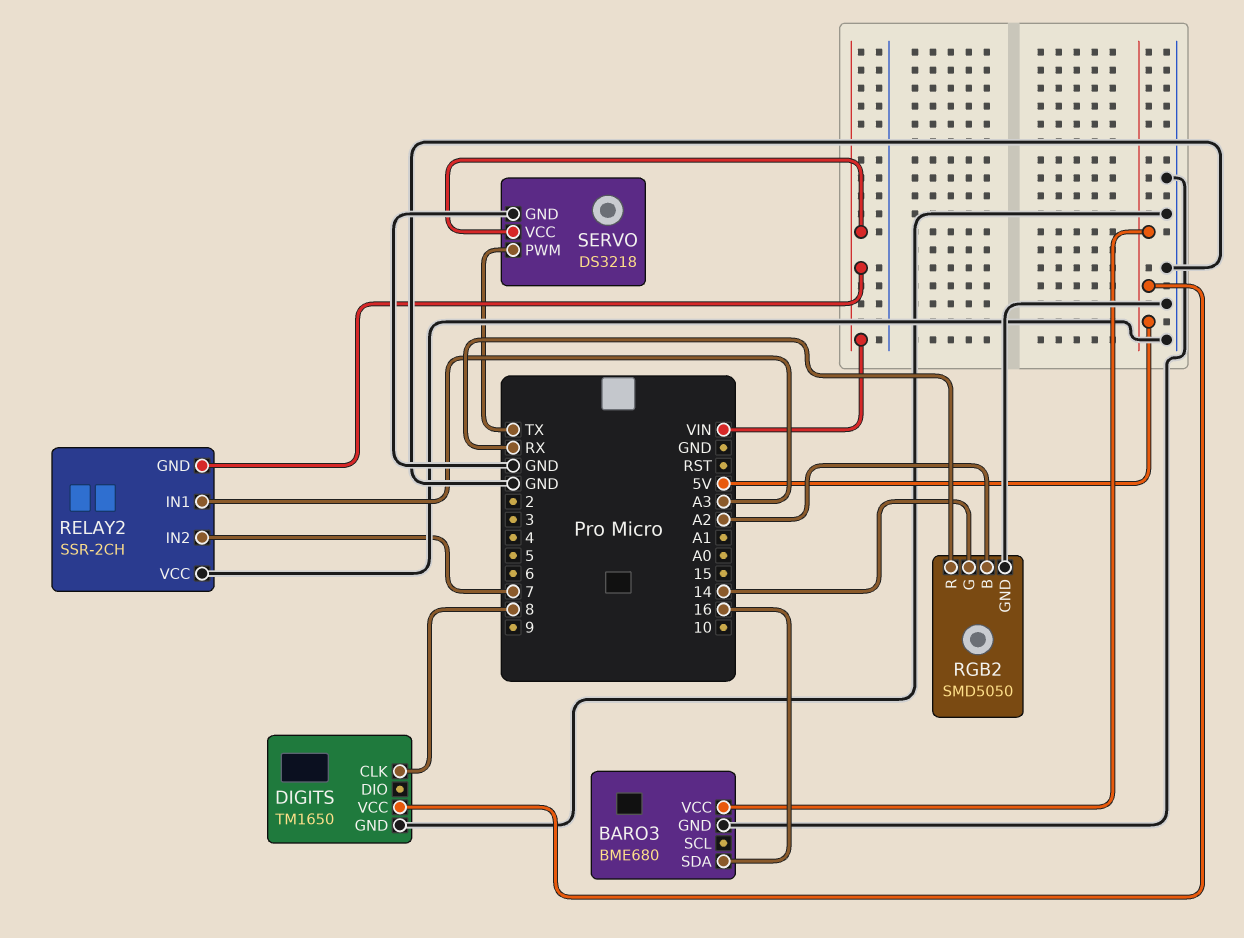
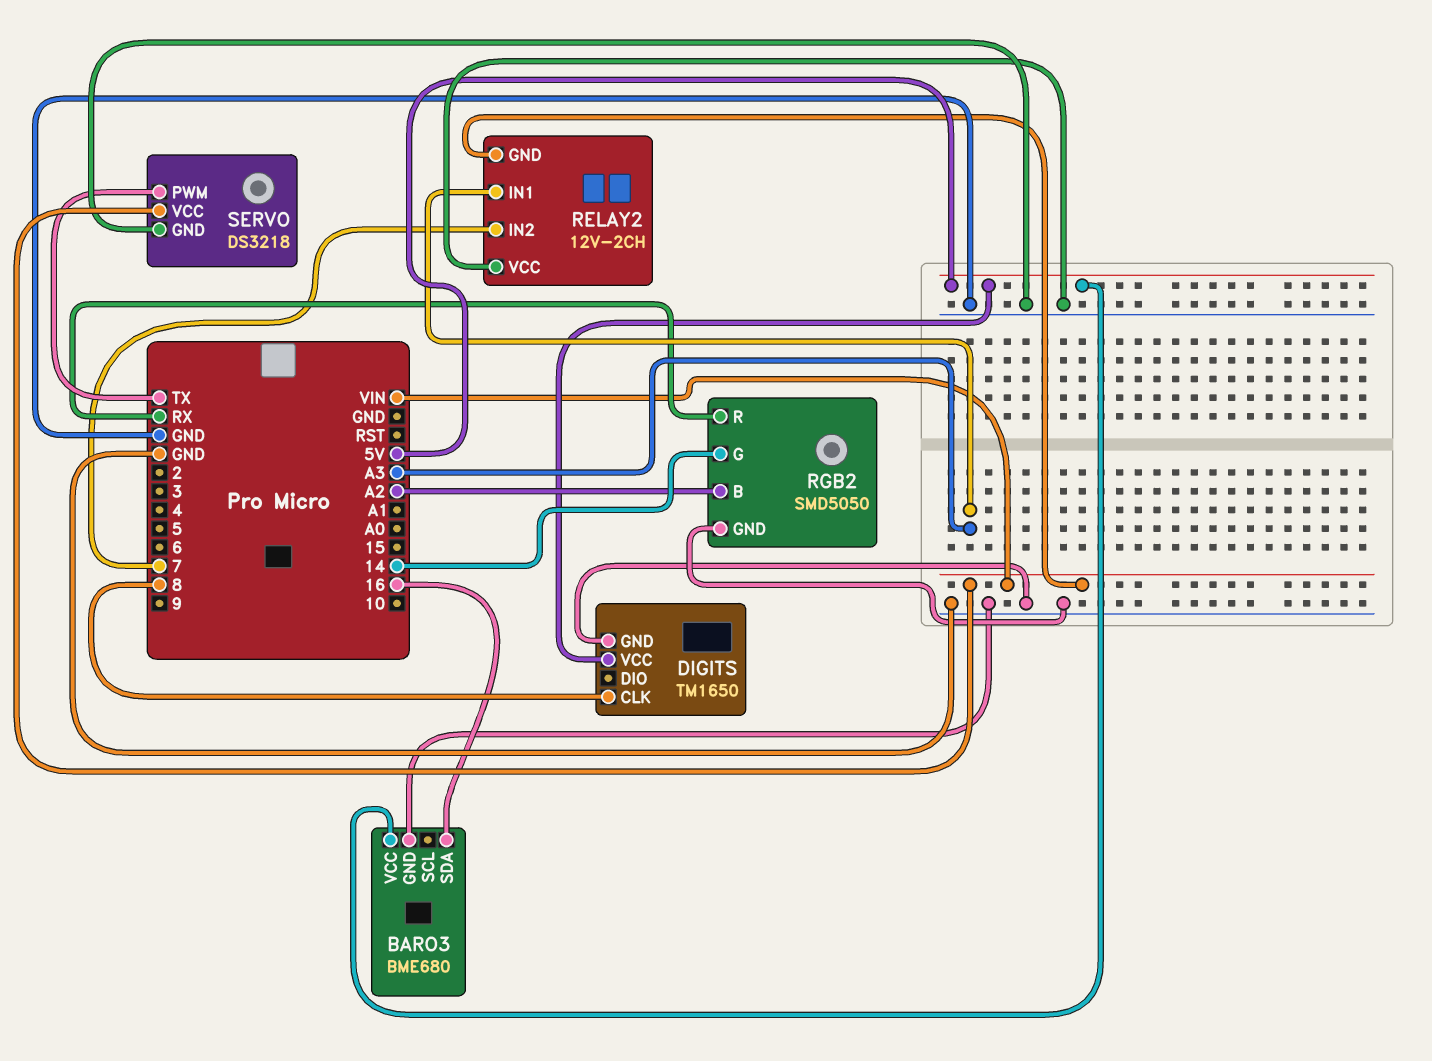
RELAY2: SSR-2CH -> 12V-2CH

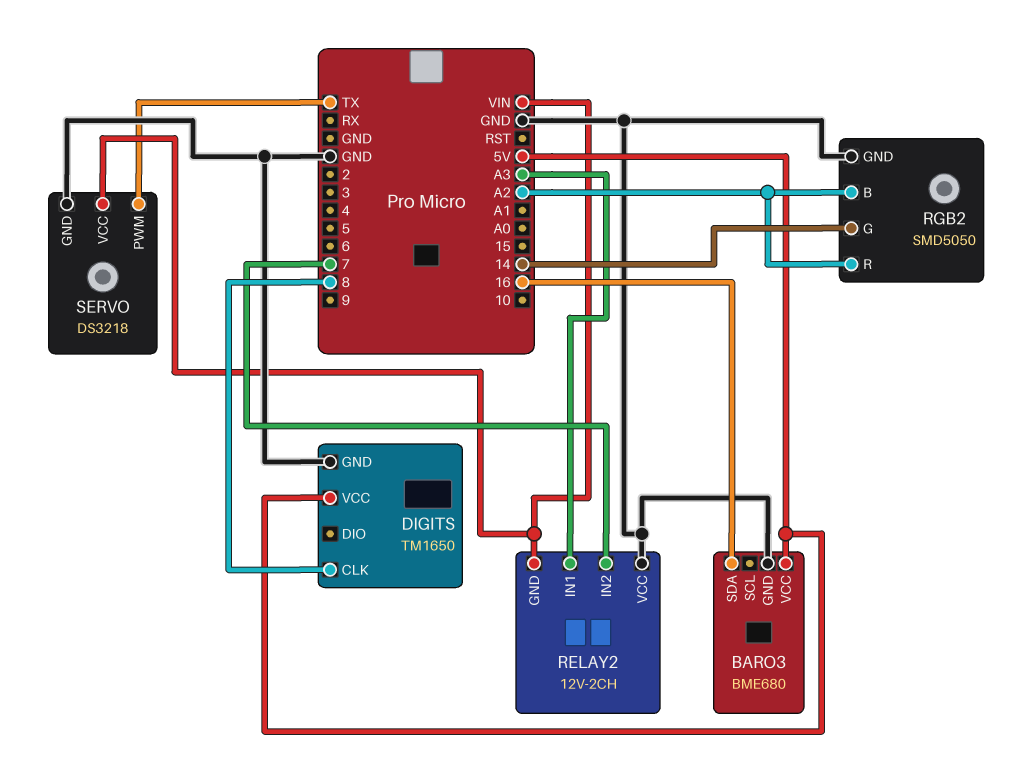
RGB2 pin R: RX -> A2

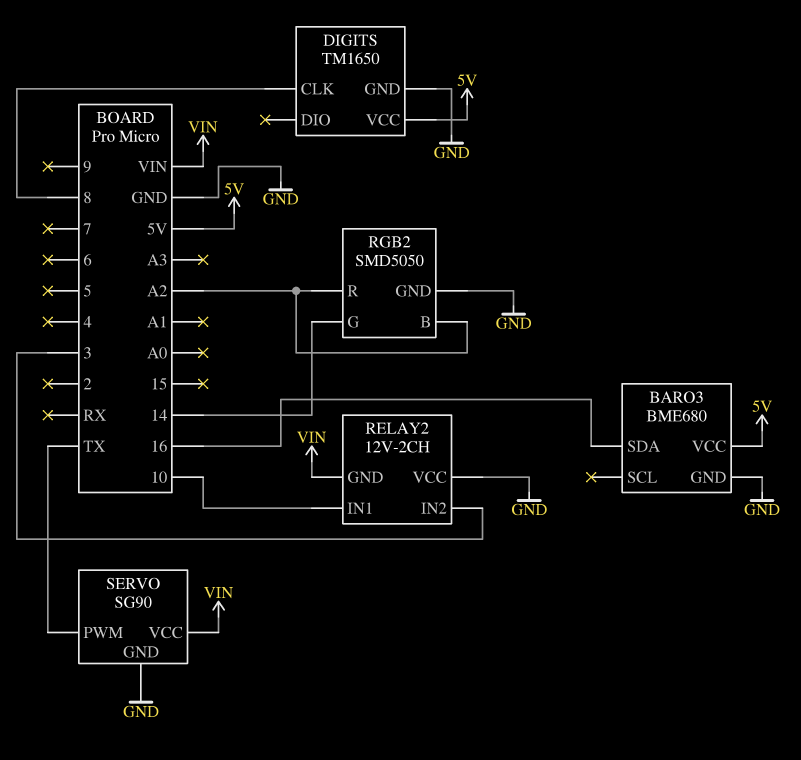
RELAY2 pin IN1: A3 -> 10
RELAY2 pin IN2: 7 -> 3
SERVO: DS3218 -> SG90

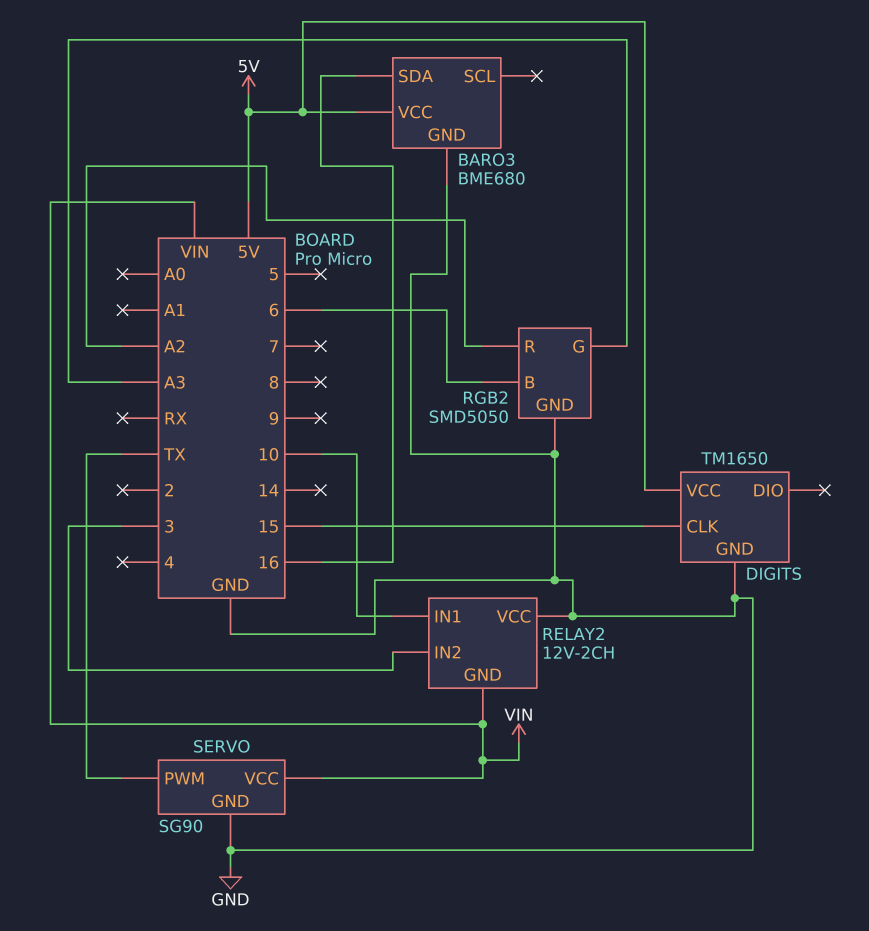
DIGITS pin CLK: 8 -> 15
RGB2 pin B: A2 -> 6
RGB2 pin G: 14 -> A3

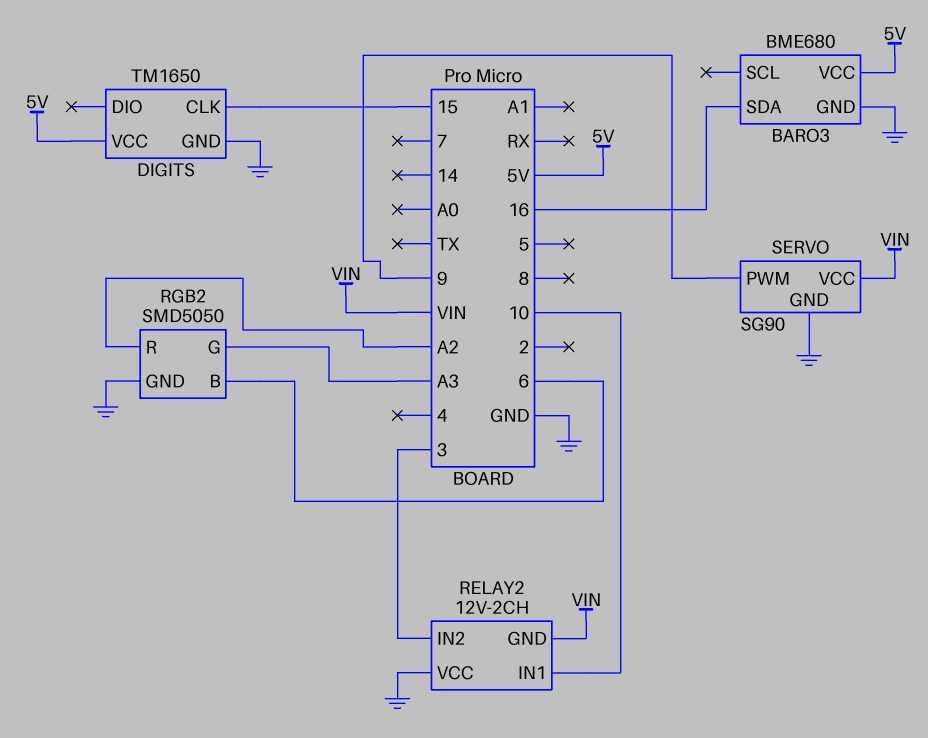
SERVO pin PWM: TX -> 9

